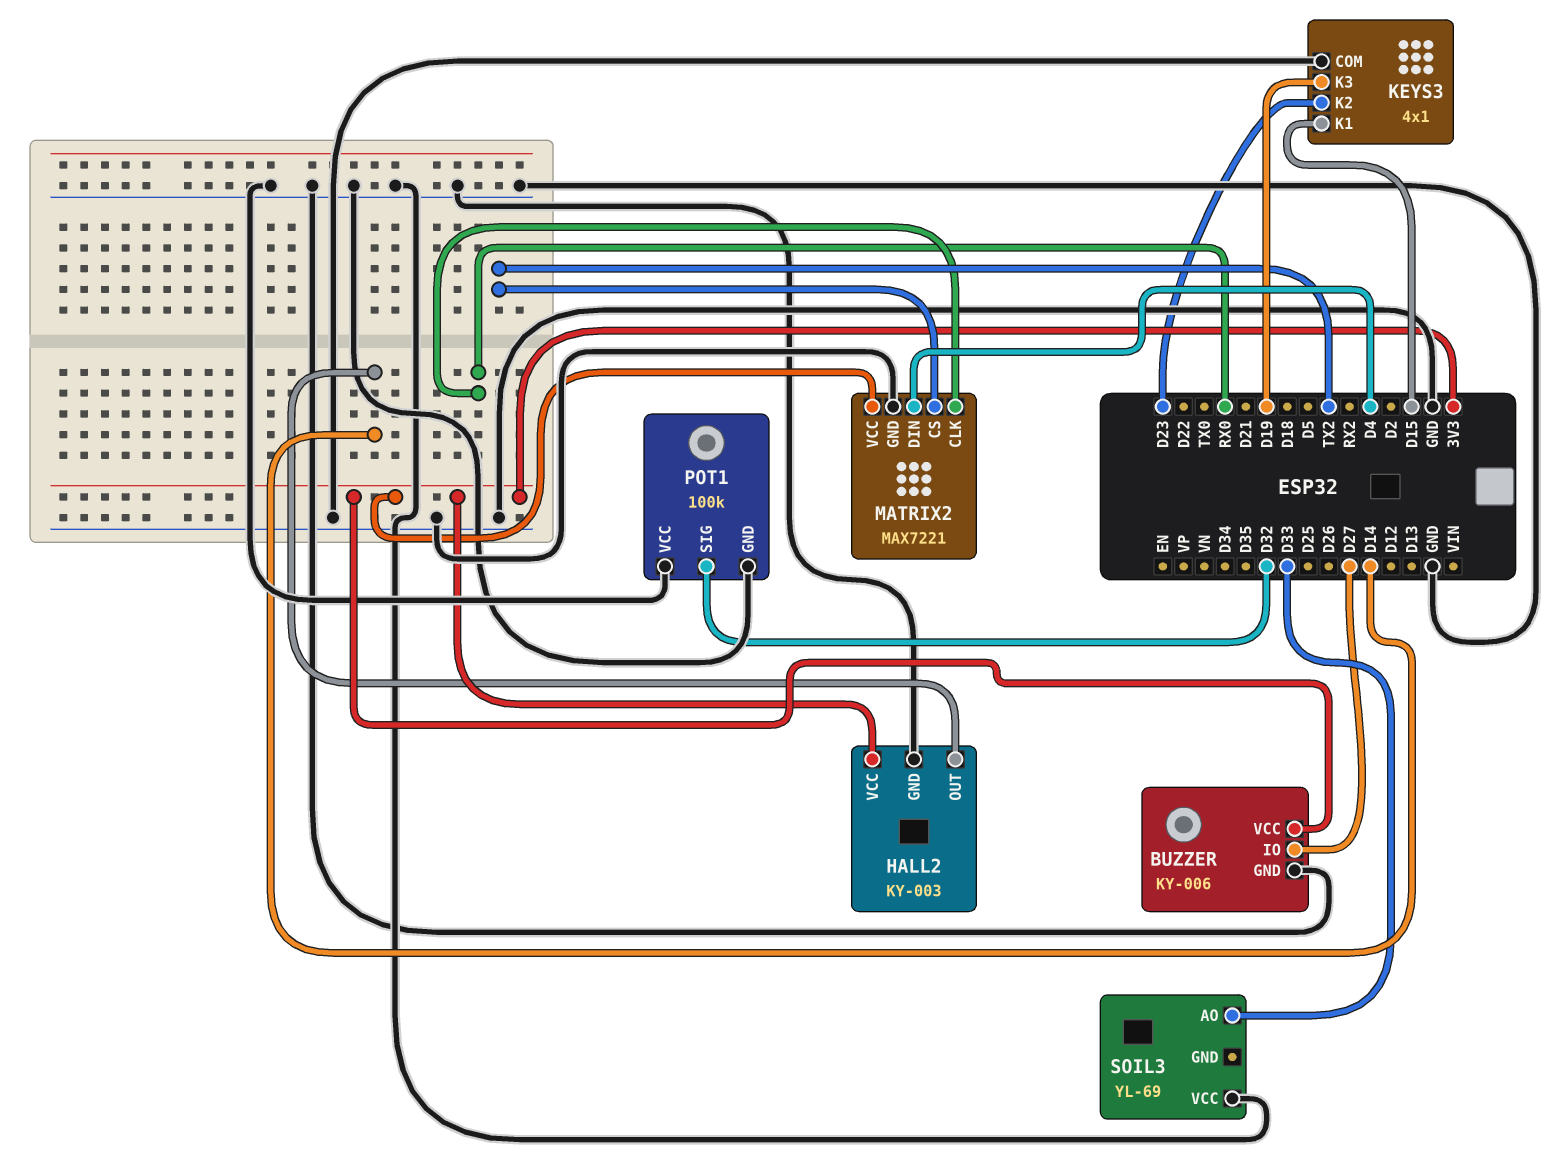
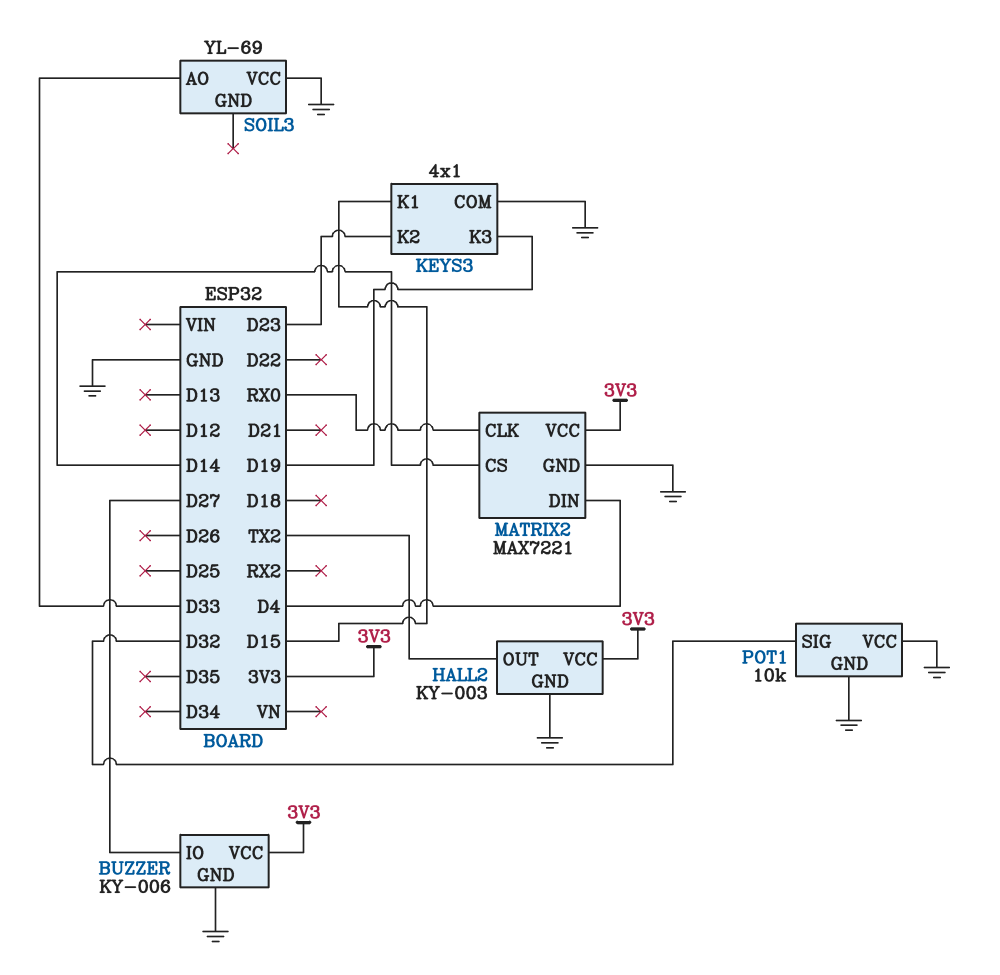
HALL2 pin OUT: D14 -> TX2
MATRIX2 pin CS: TX2 -> D14
POT1: 100k -> 10k

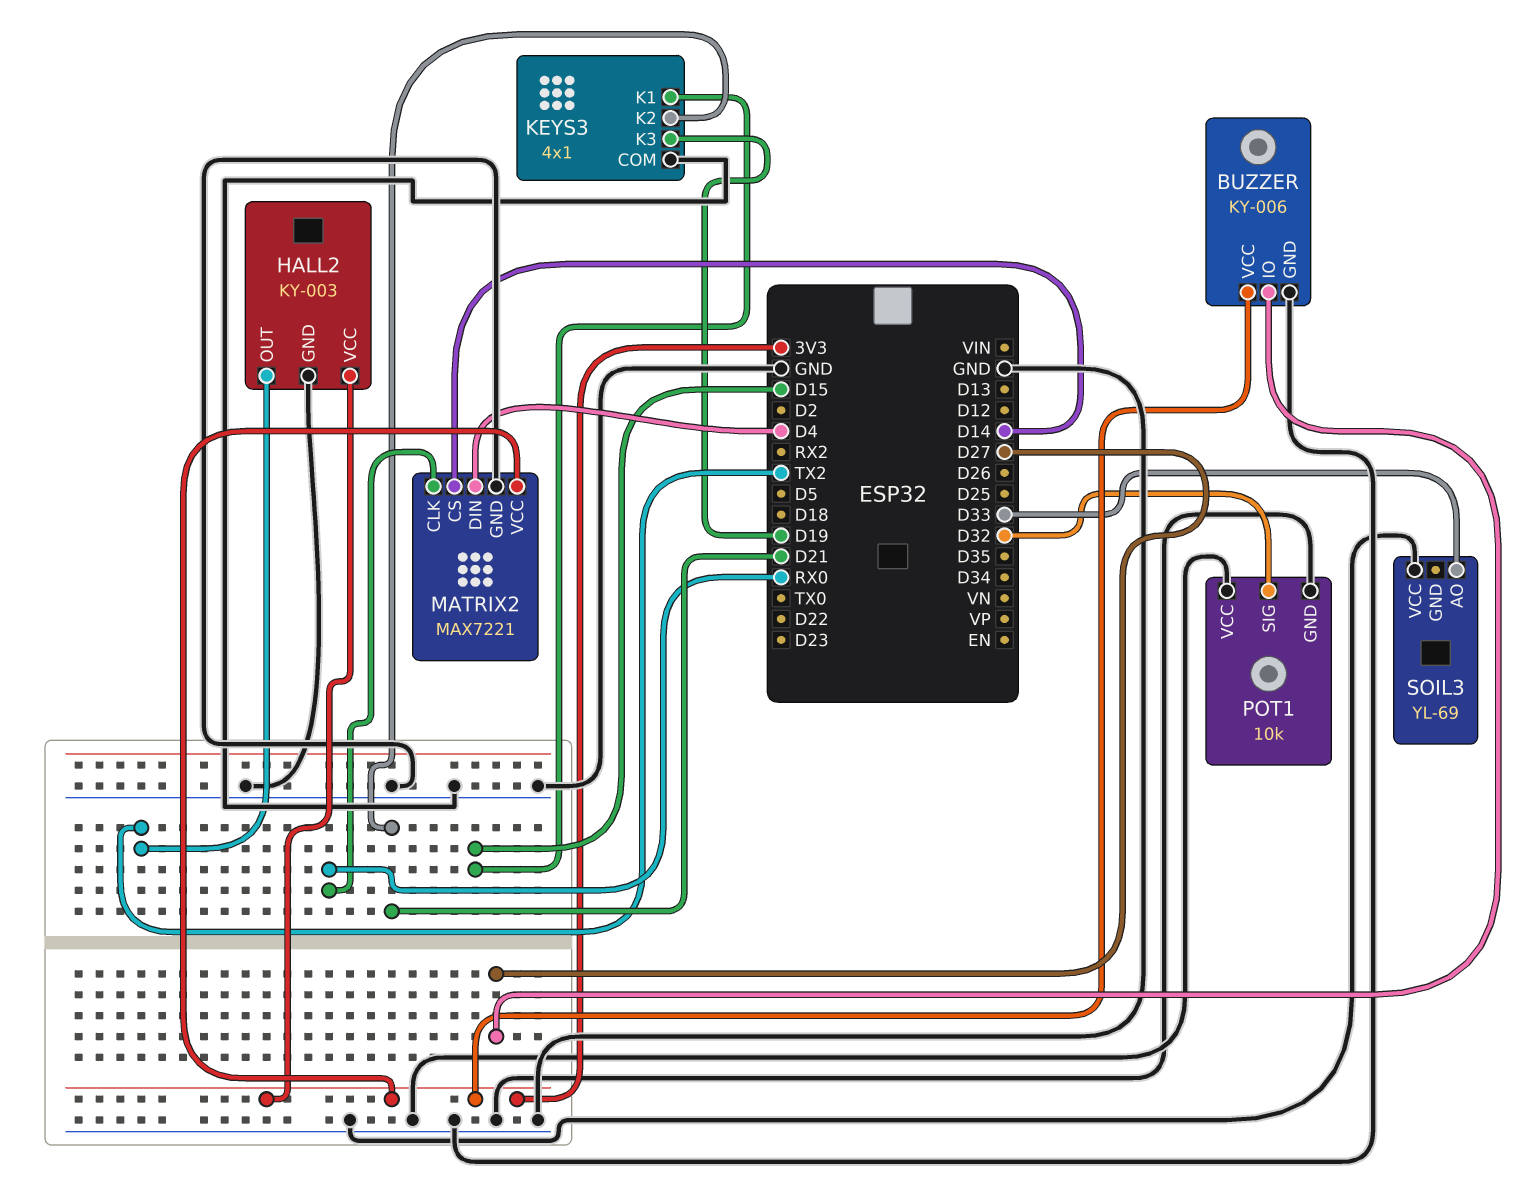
KEYS3 pin K2: D23 -> D21

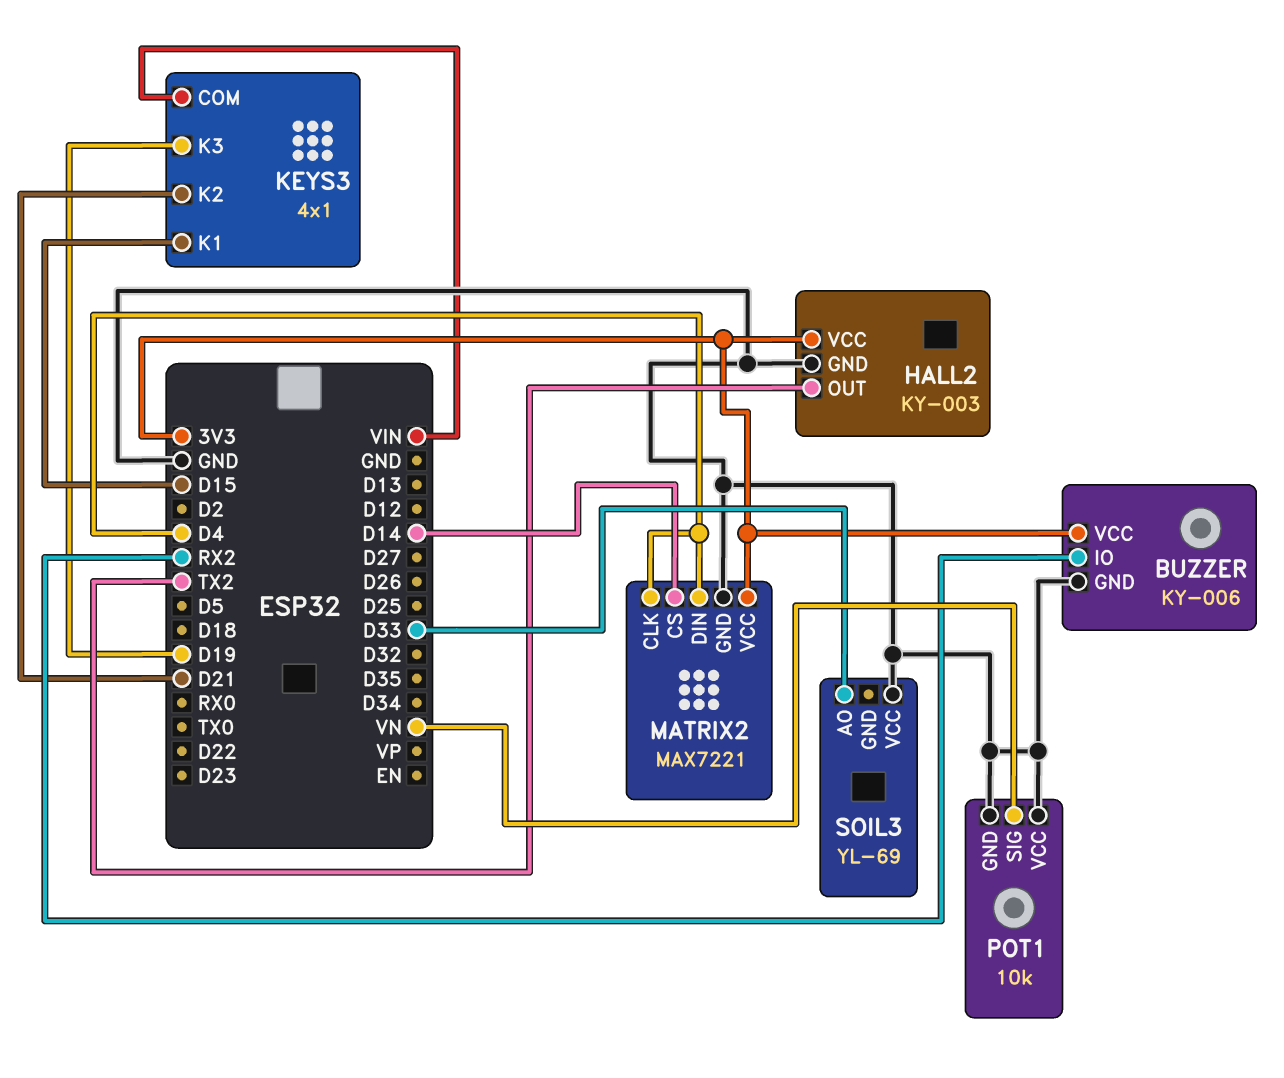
BUZZER pin IO: D27 -> RX2
KEYS3 pin COM: GND -> VIN
MATRIX2 pin CLK: RX0 -> D4
POT1 pin SIG: D32 -> VN

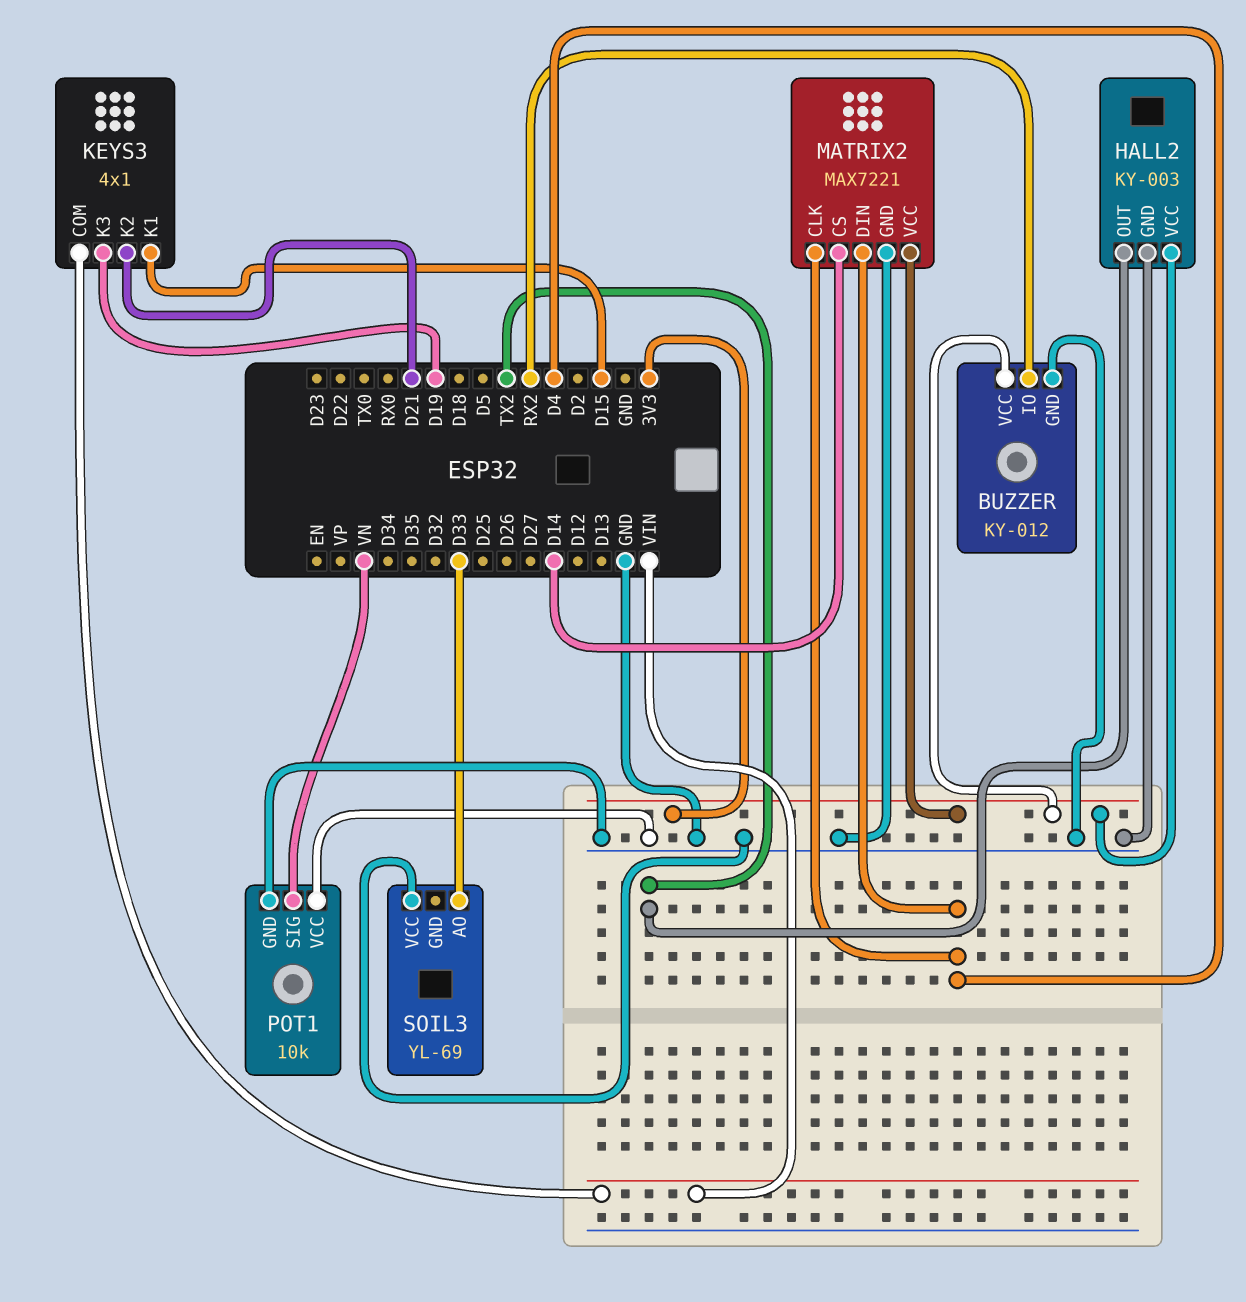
BUZZER: KY-006 -> KY-012

